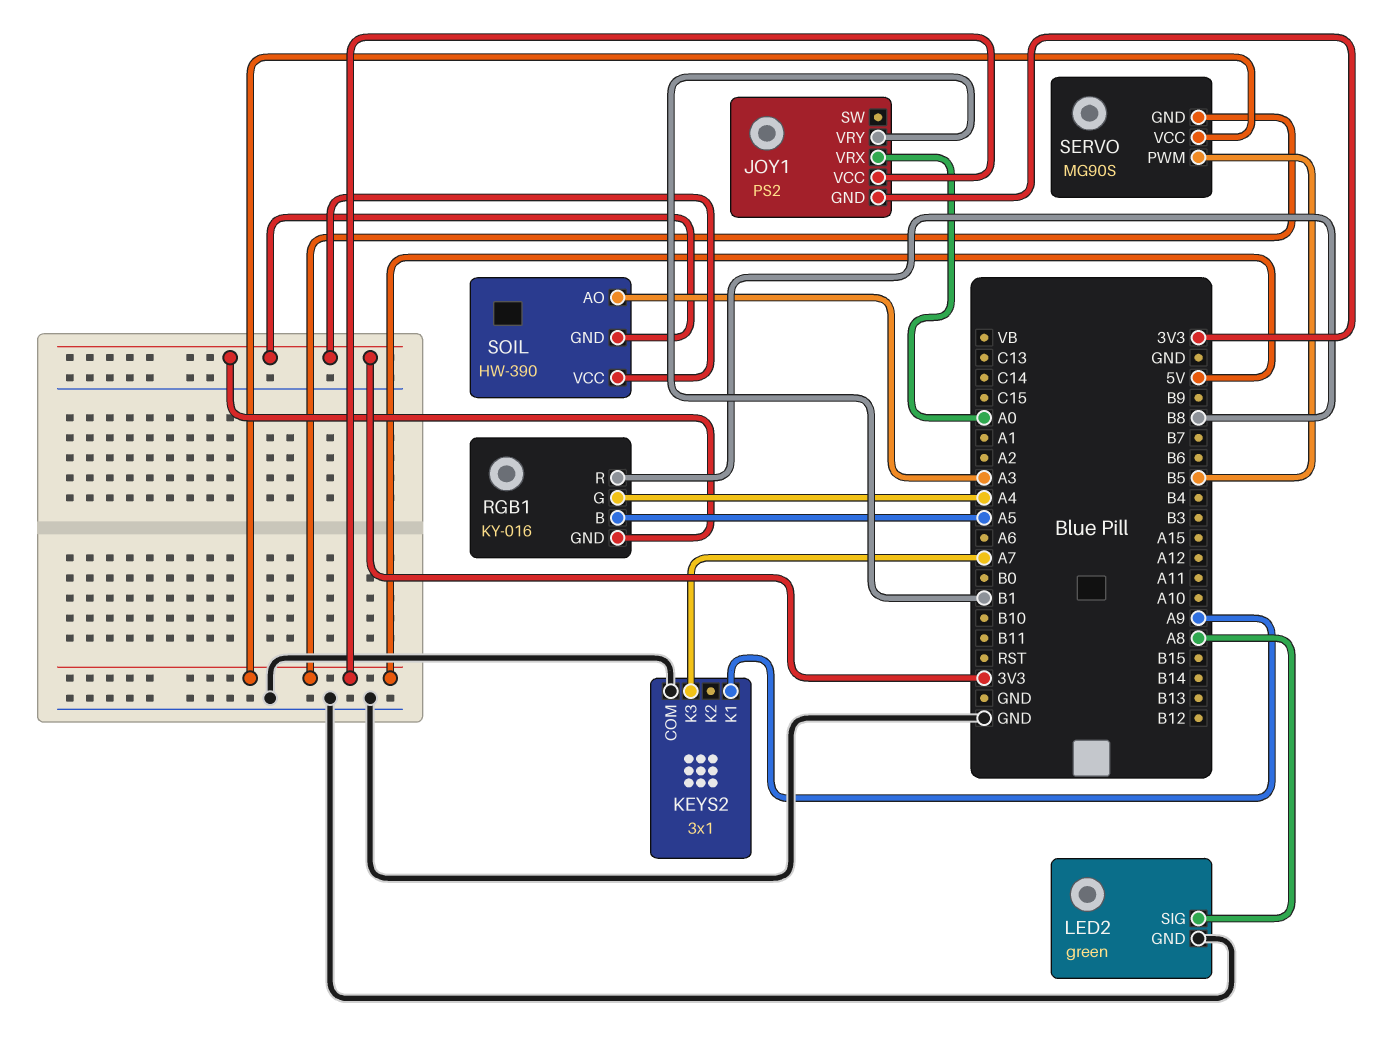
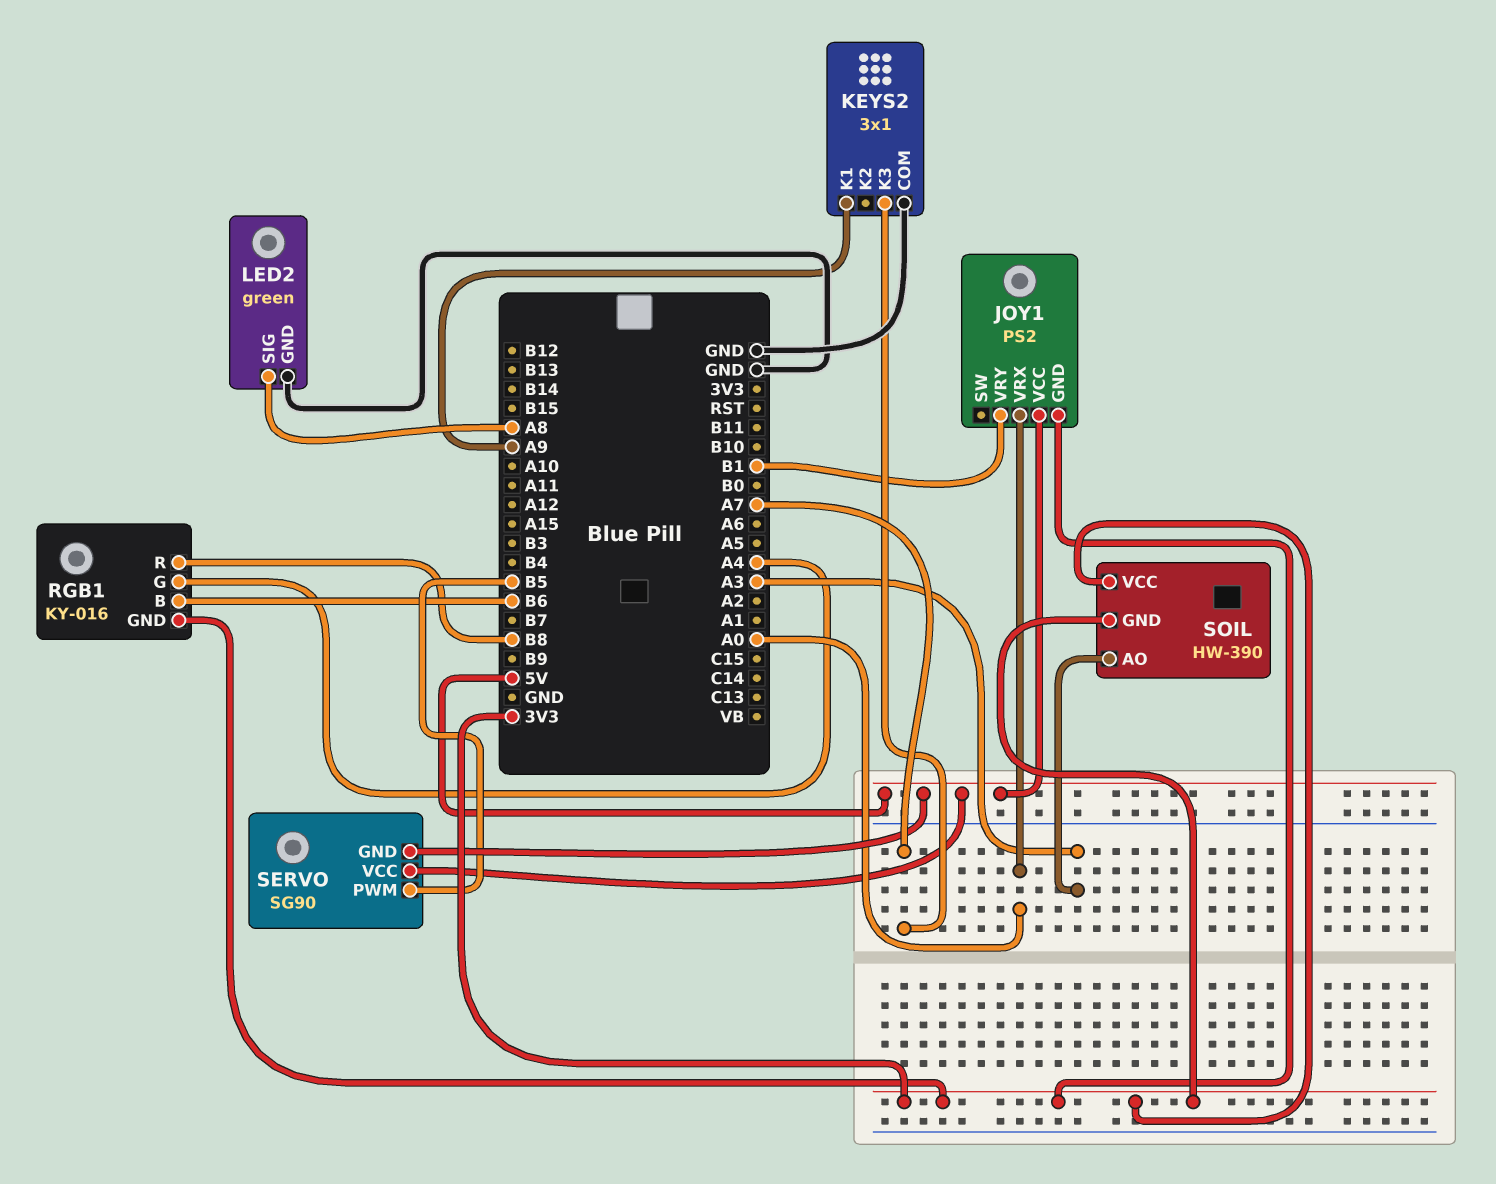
RGB1 pin B: A5 -> B6
SERVO: MG90S -> SG90

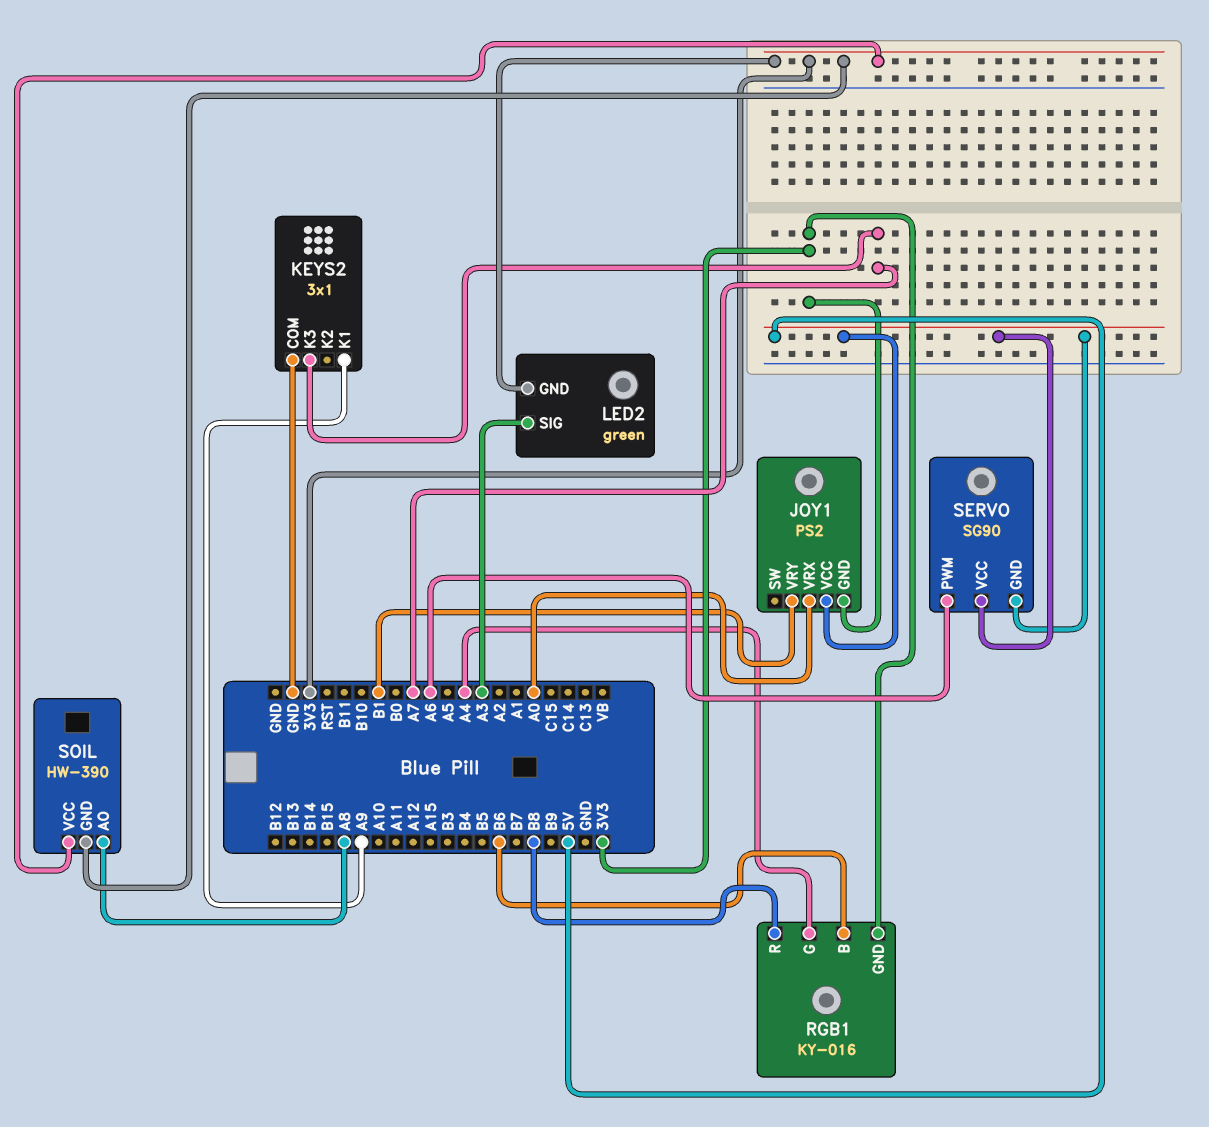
LED2 pin GND: GND -> 3V3
LED2 pin SIG: A8 -> A3
SERVO pin PWM: B5 -> A6
SOIL pin AO: A3 -> A8

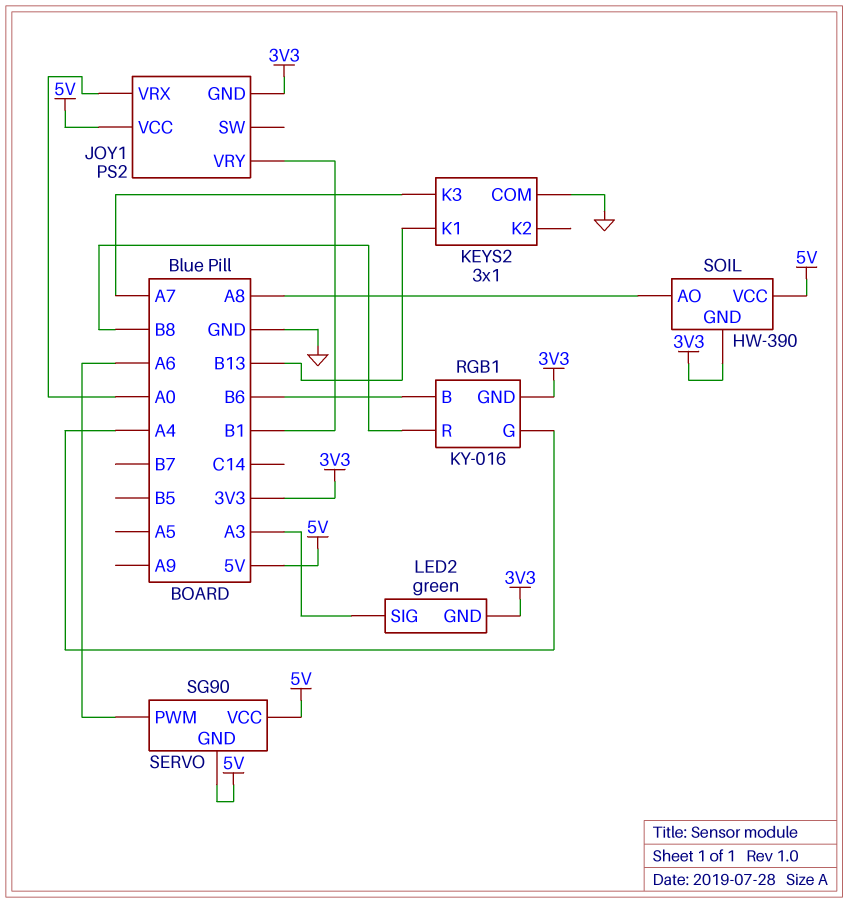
KEYS2 pin K1: A9 -> B13
SOIL pin VCC: 3V3 -> 5V

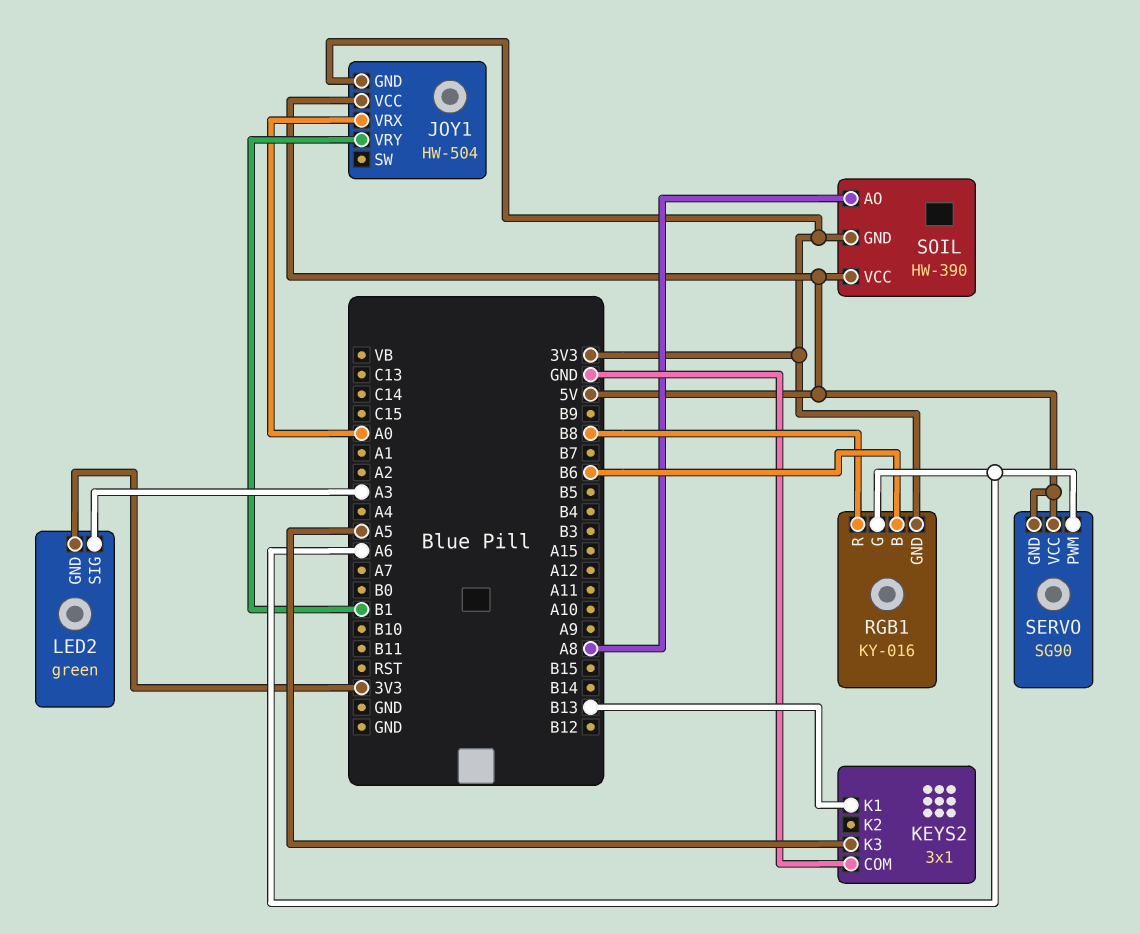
JOY1: PS2 -> HW-504
KEYS2 pin K3: A7 -> A5
RGB1 pin G: A4 -> A6

